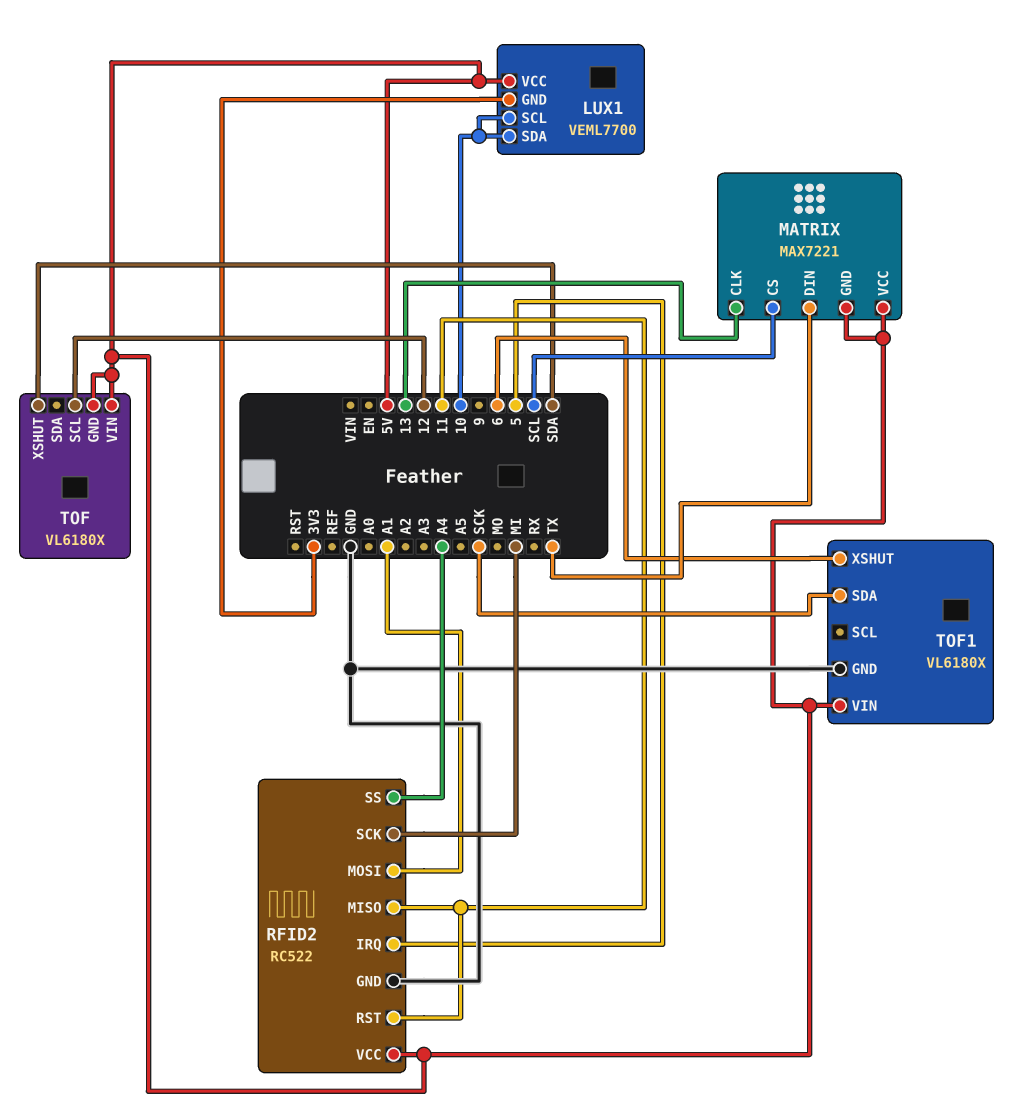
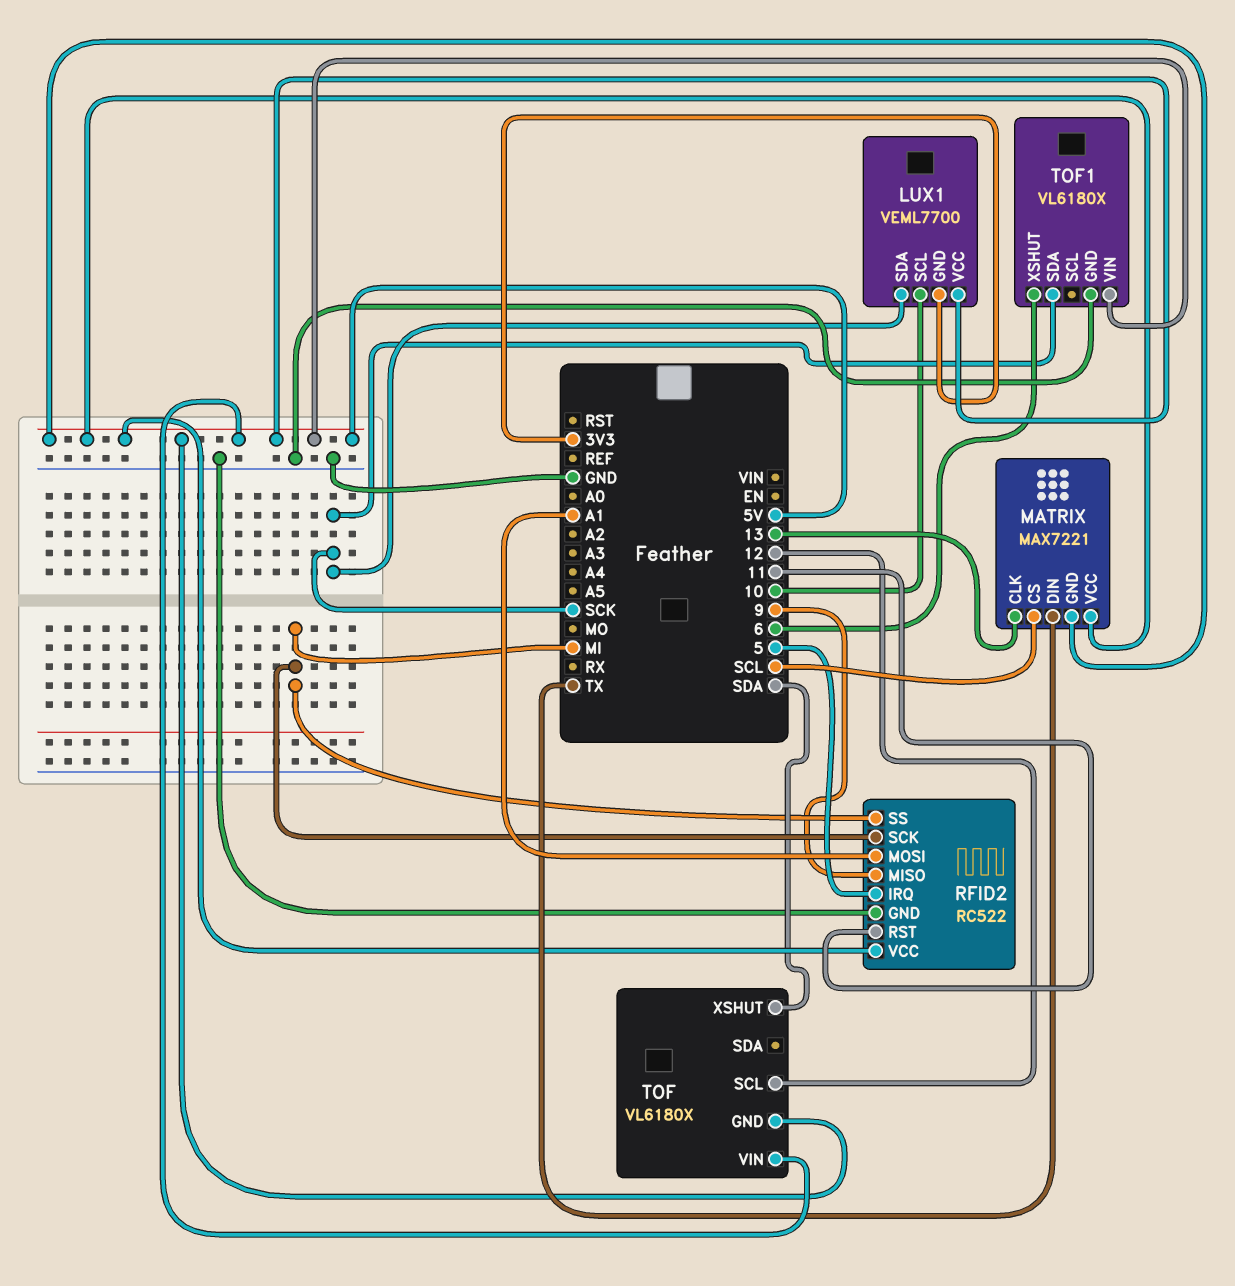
LUX1 pin SDA: 10 -> SCK
RFID2 pin MISO: 11 -> 9
RFID2 pin SS: A4 -> MI

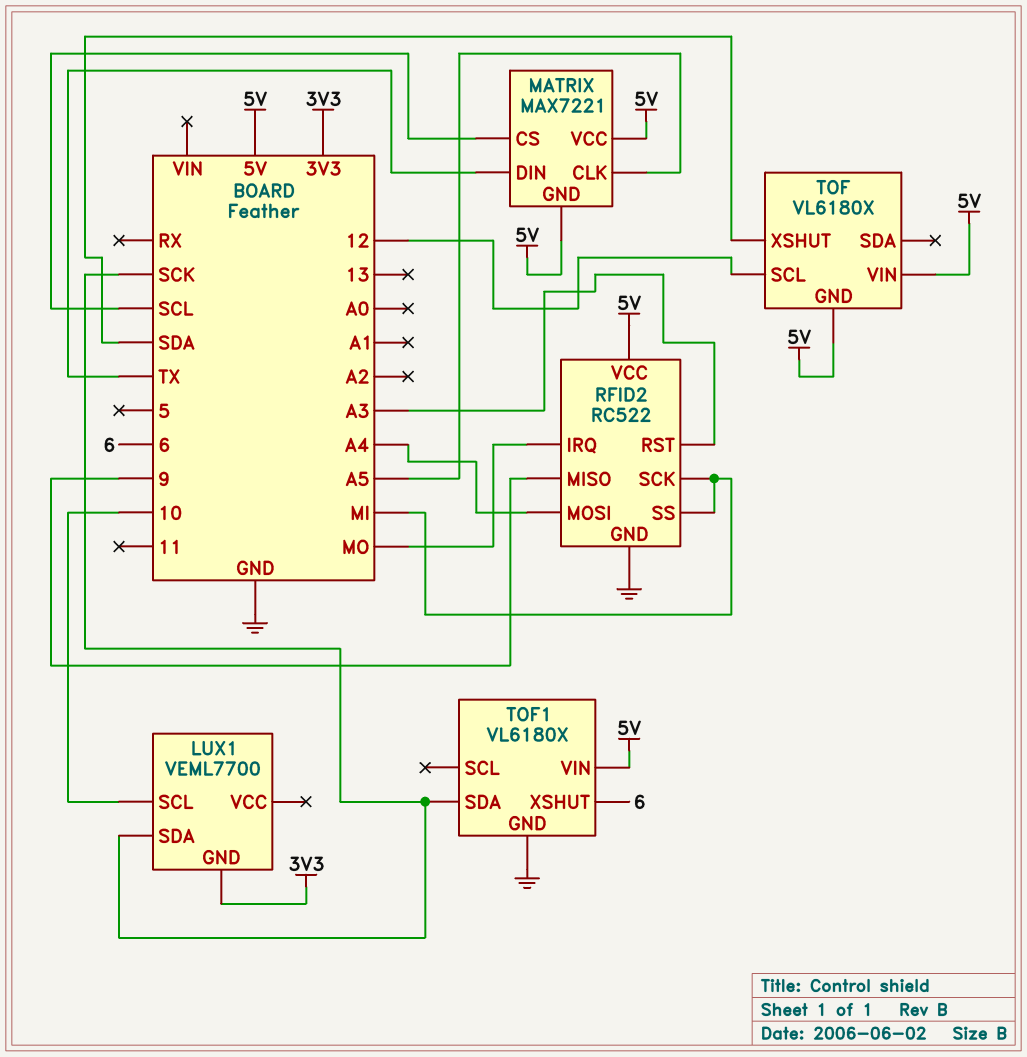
LUX1 pin VCC: 5V -> none
MATRIX pin CLK: 13 -> A5
RFID2 pin IRQ: 5 -> MO
RFID2 pin MOSI: A1 -> A4
RFID2 pin RST: 11 -> A3

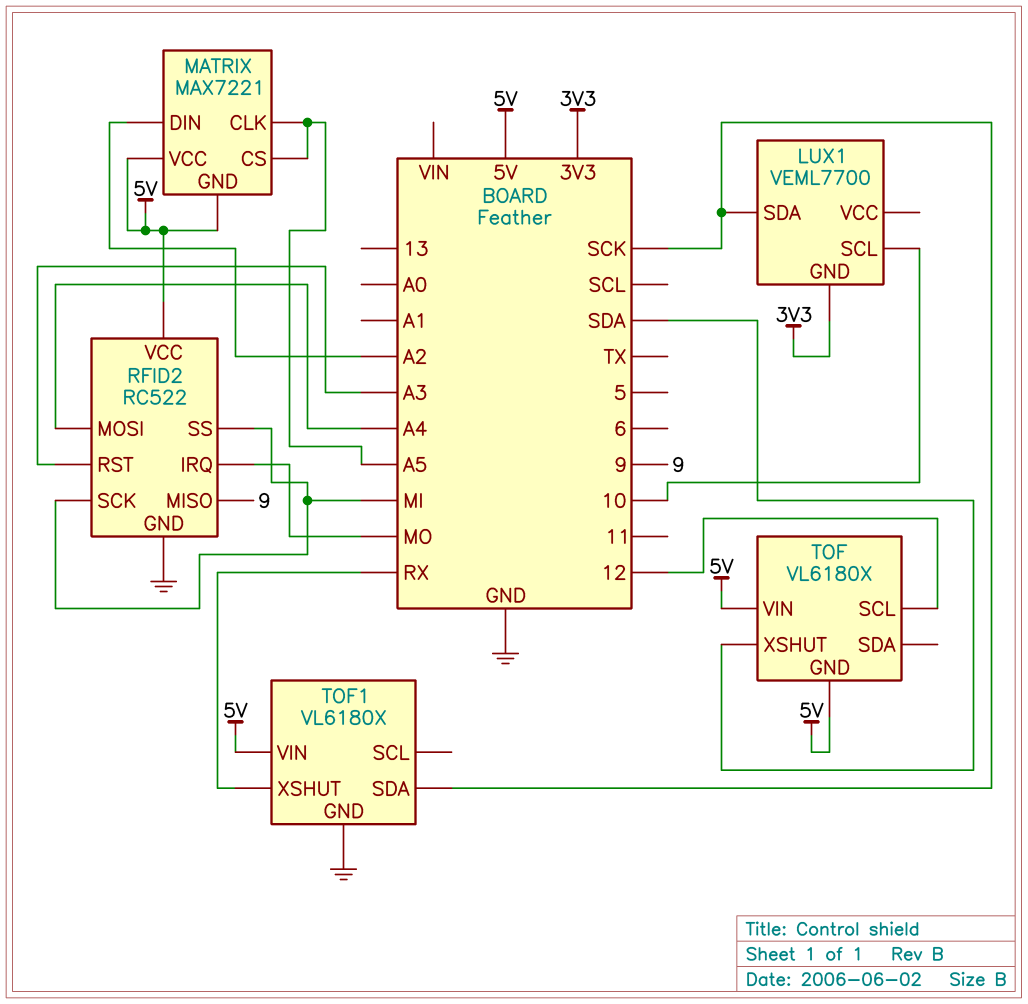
MATRIX pin CS: SCL -> A5
MATRIX pin DIN: TX -> A2
TOF1 pin XSHUT: 6 -> RX

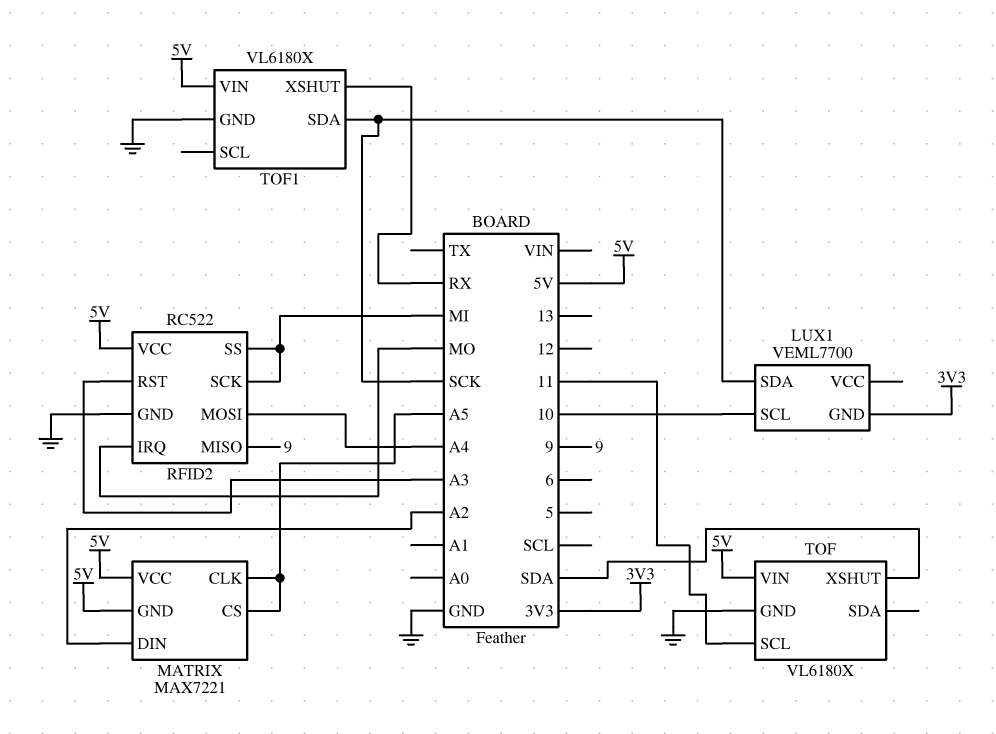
TOF pin GND: 5V -> GND
TOF pin SCL: 12 -> 11

